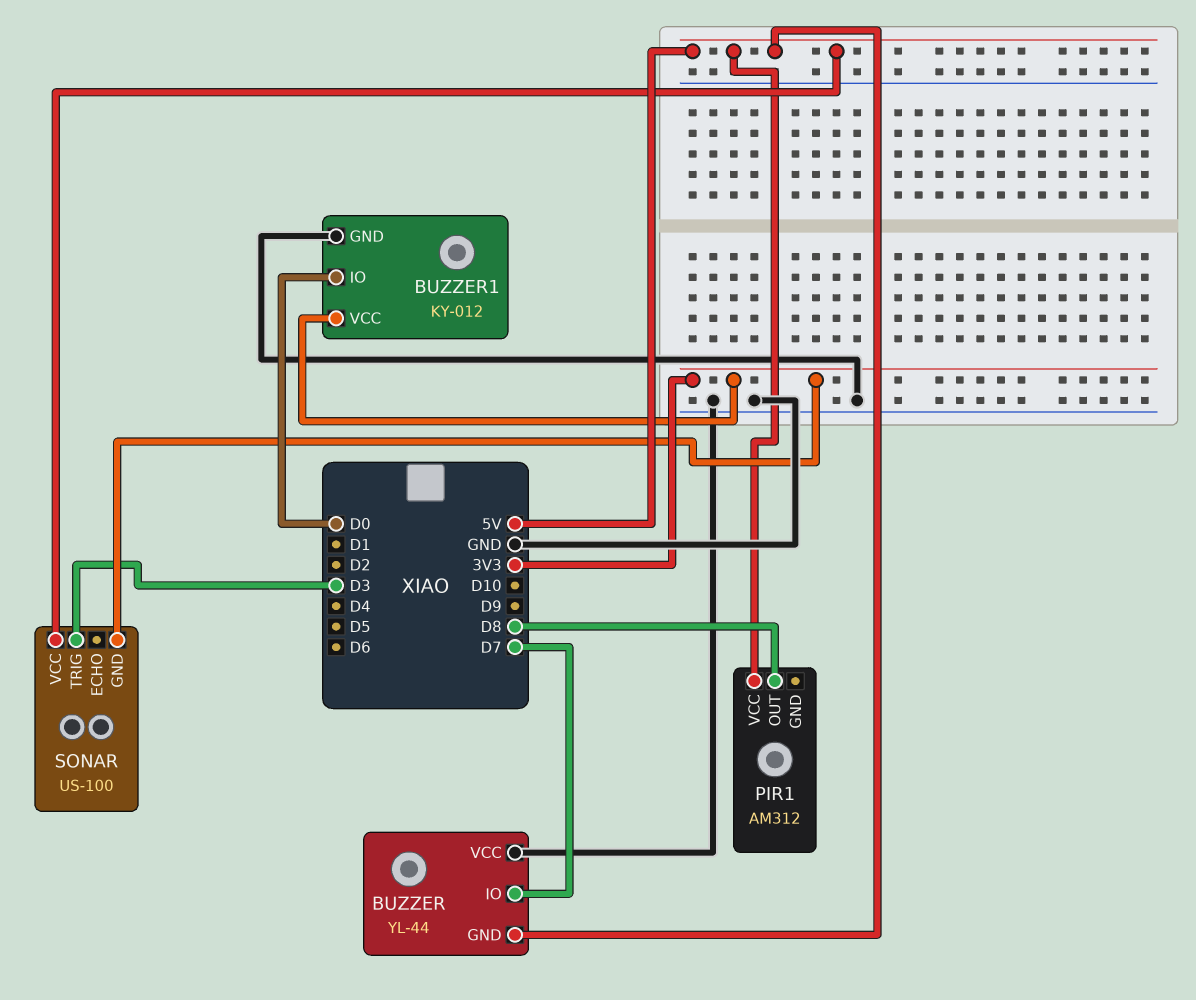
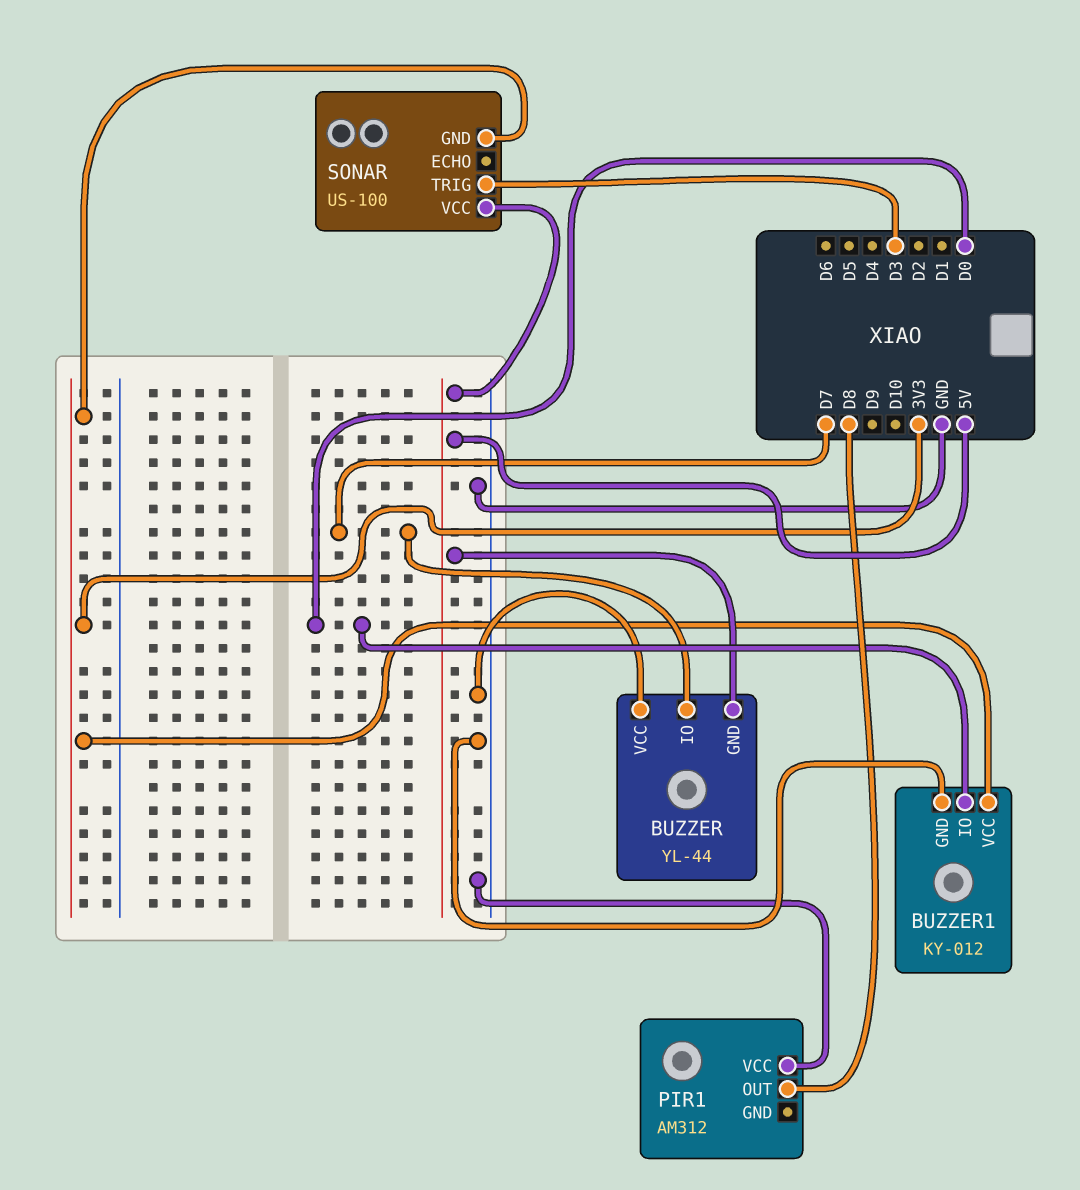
PIR1 pin VCC: 5V -> GND

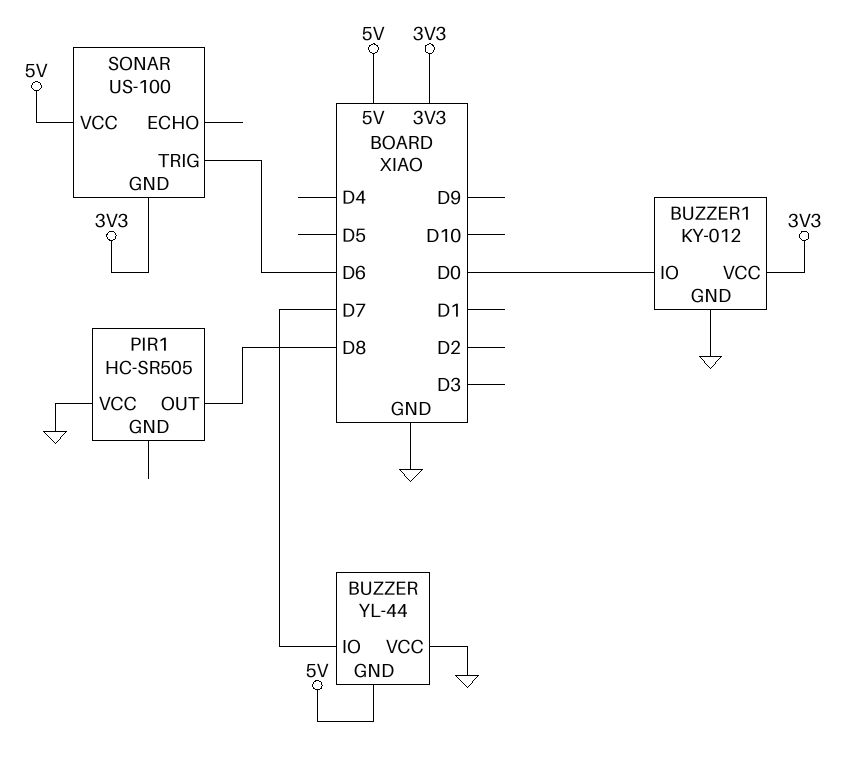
PIR1: AM312 -> HC-SR505
SONAR pin TRIG: D3 -> D6

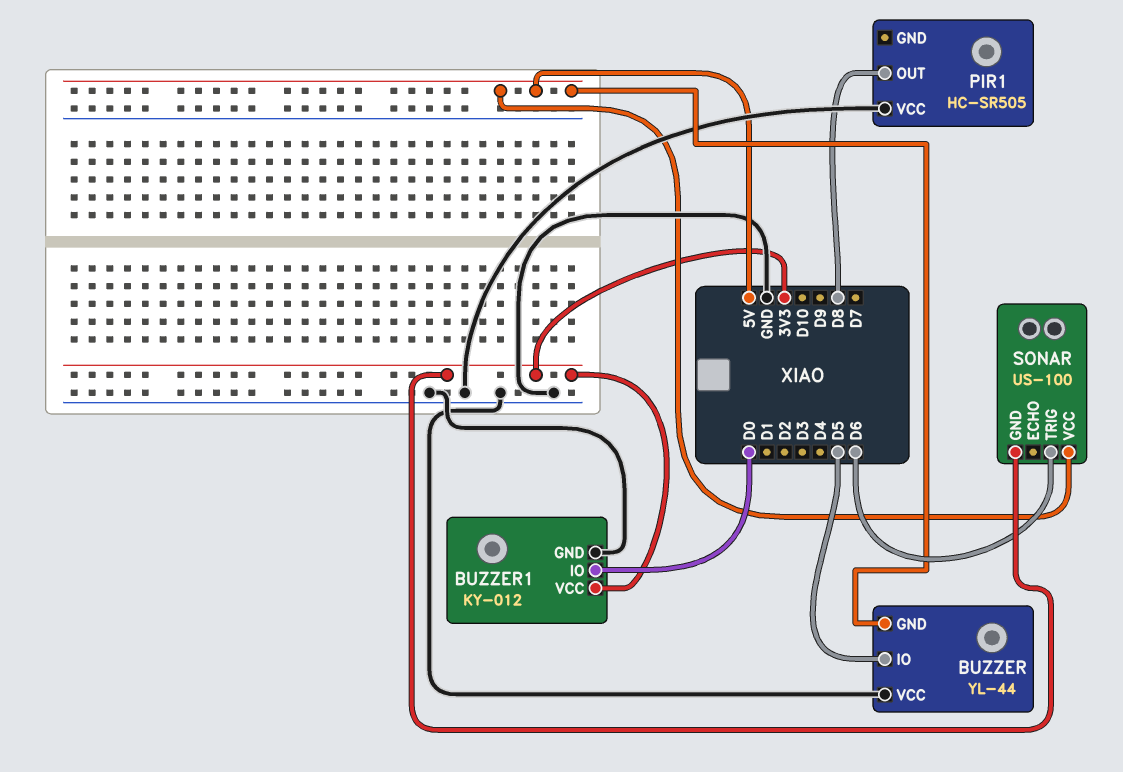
BUZZER pin IO: D7 -> D5

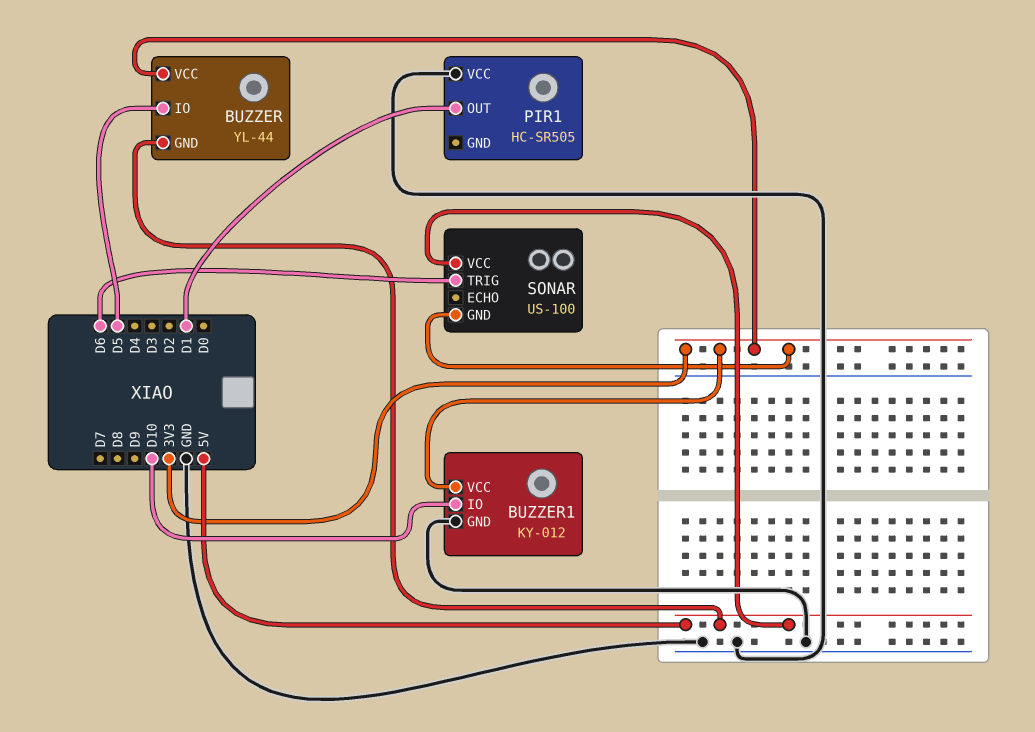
BUZZER pin VCC: GND -> 3V3
BUZZER1 pin IO: D0 -> D10
PIR1 pin OUT: D8 -> D1

